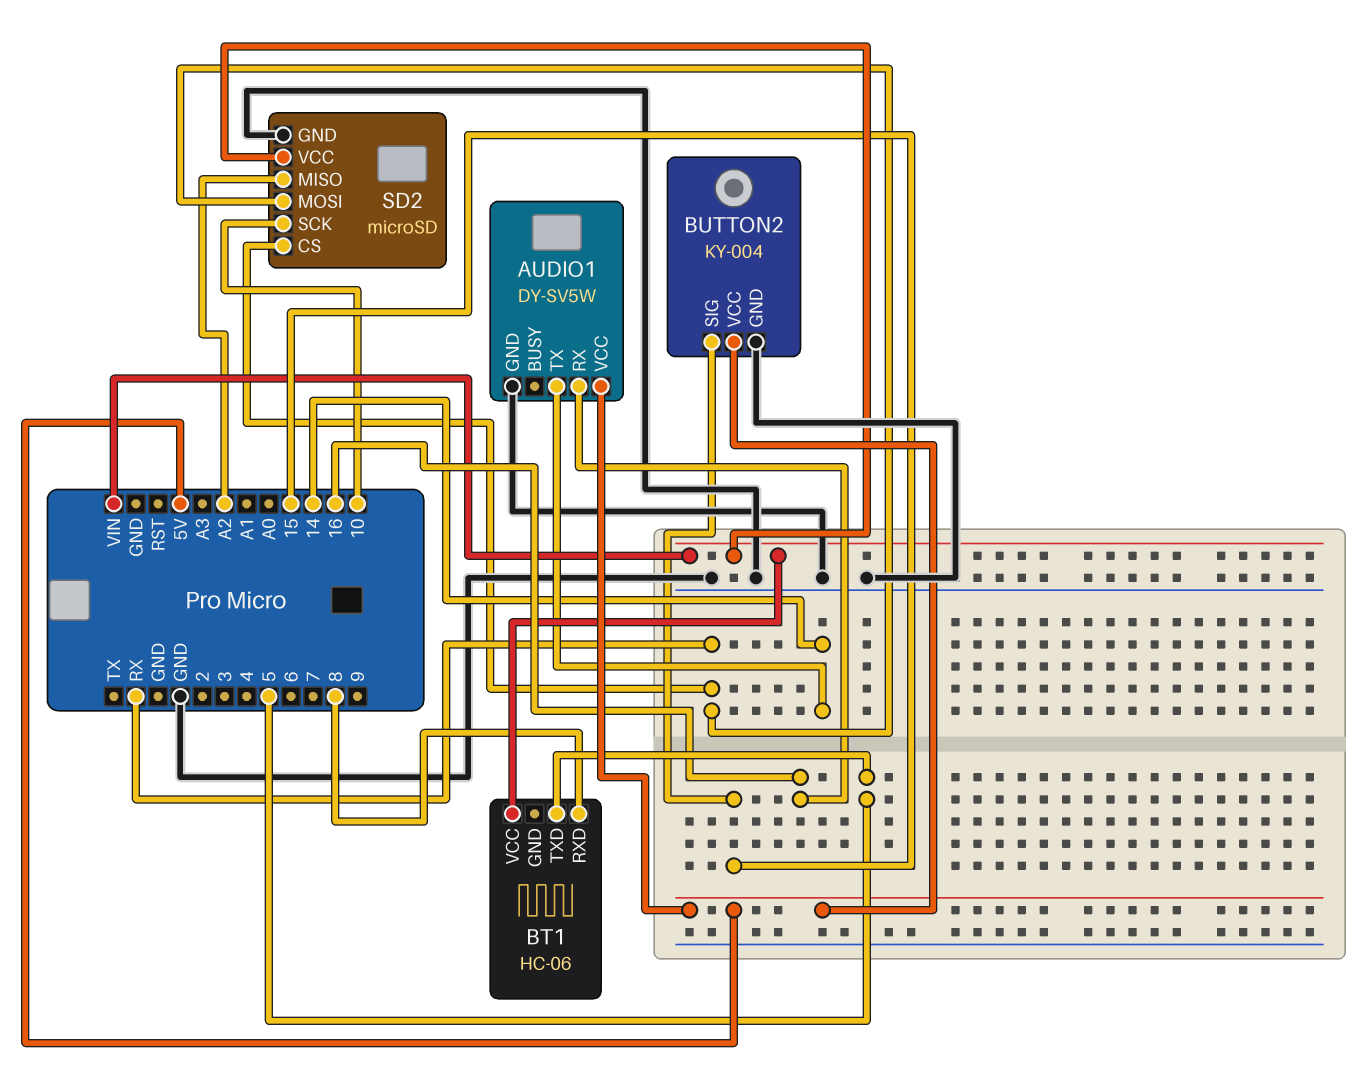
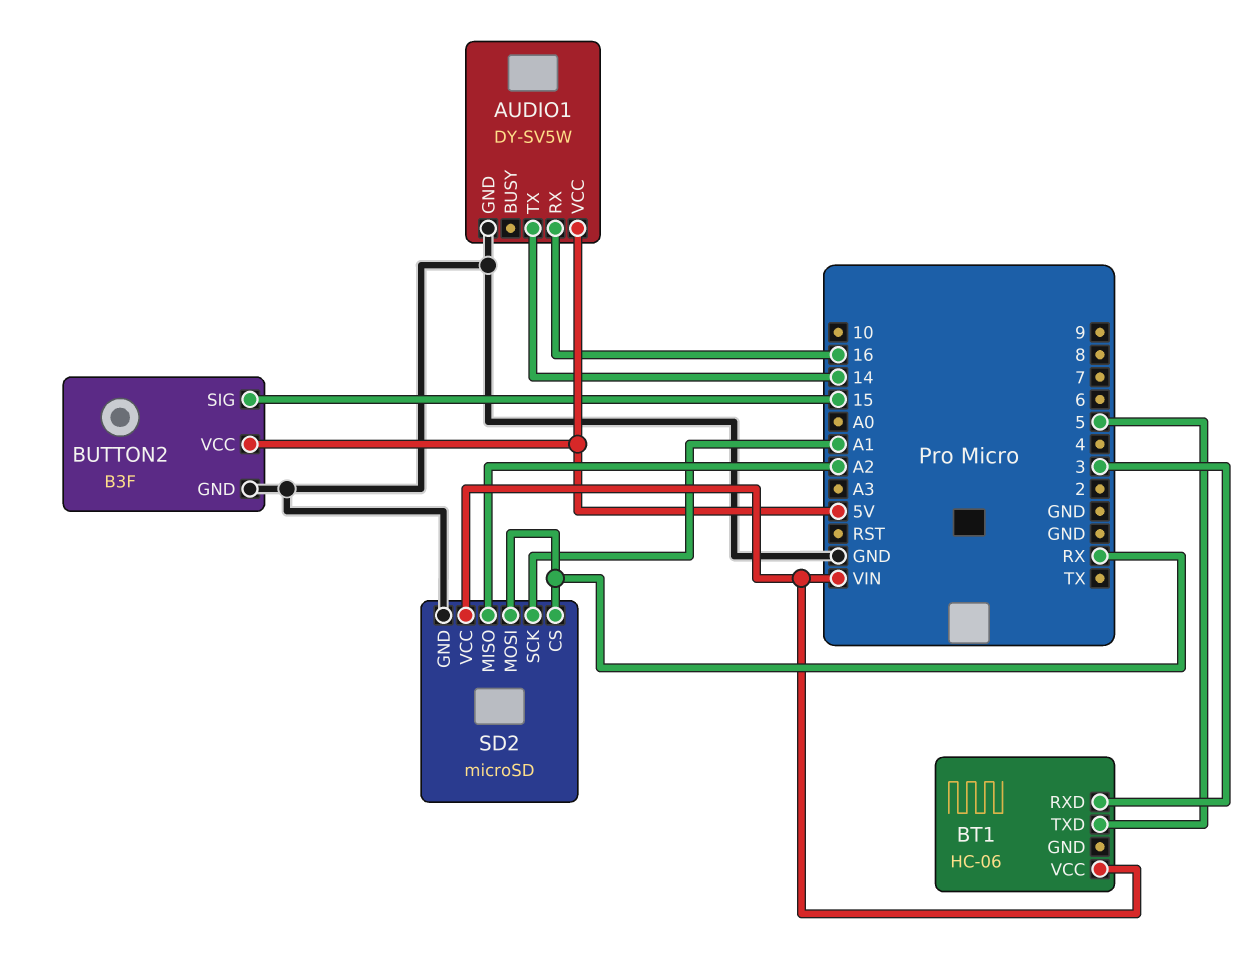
BT1 pin RXD: 8 -> 3
BUTTON2: KY-004 -> B3F
SD2 pin SCK: 10 -> A1

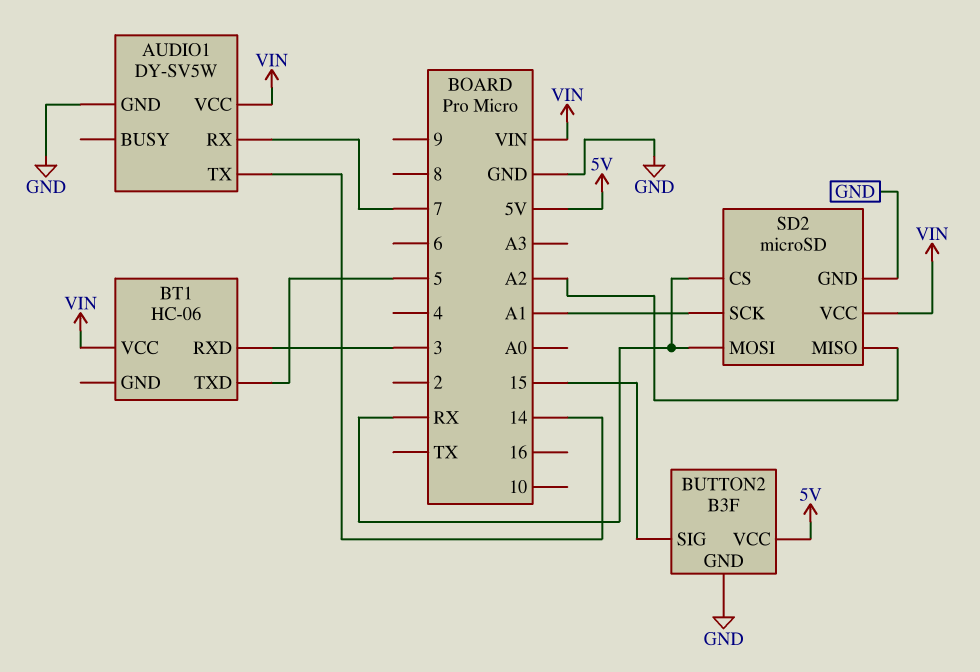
AUDIO1 pin RX: 16 -> 7
AUDIO1 pin VCC: 5V -> VIN

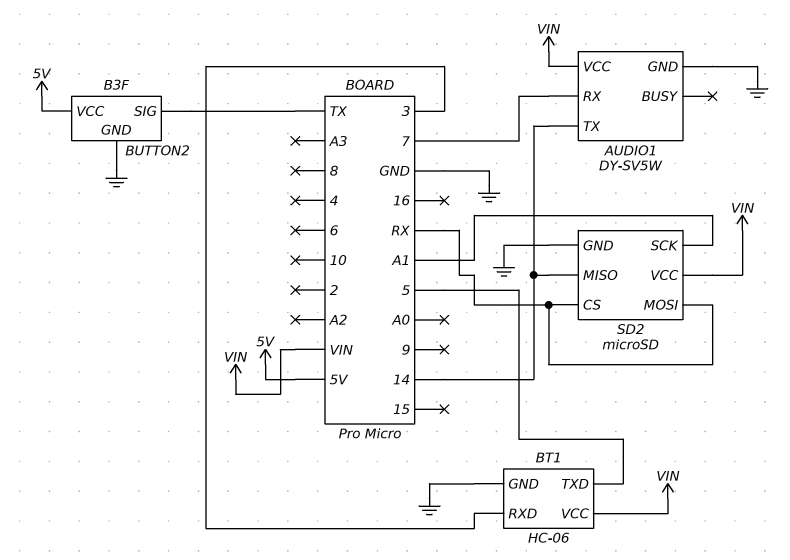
BT1 pin GND: none -> GND
BUTTON2 pin SIG: 15 -> TX
SD2 pin MISO: A2 -> 14

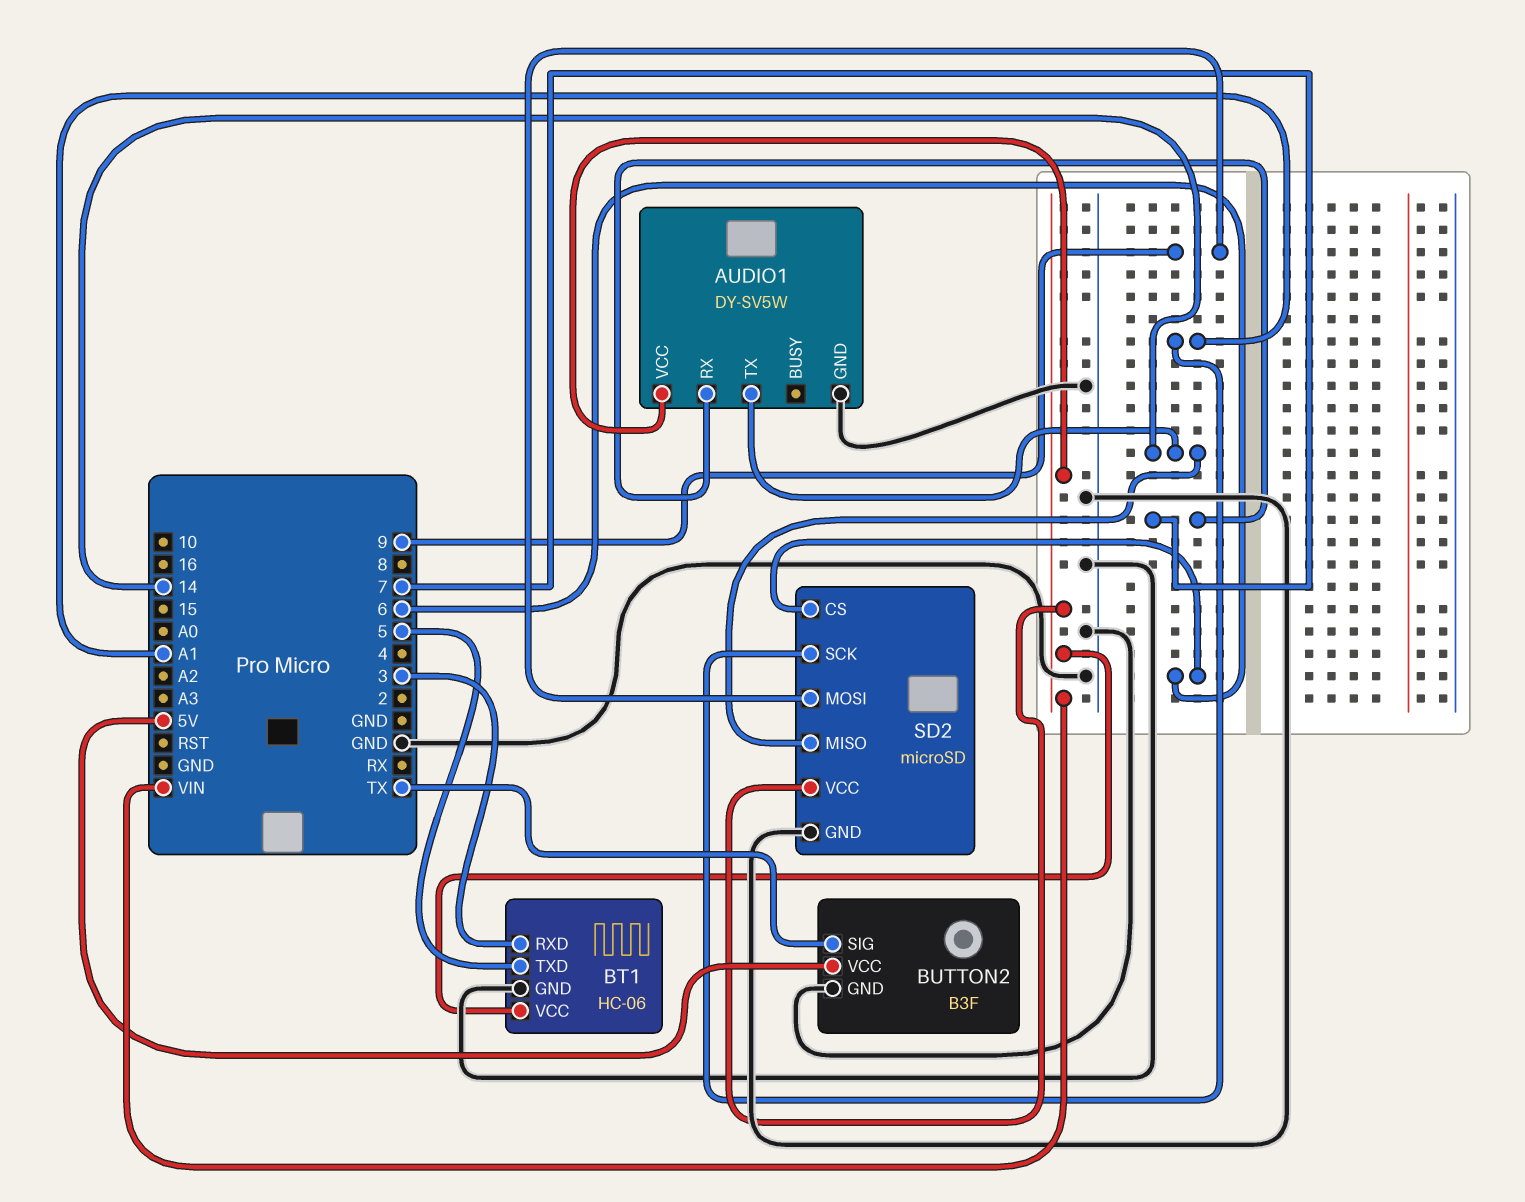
SD2 pin CS: RX -> 6
SD2 pin MOSI: RX -> 9

